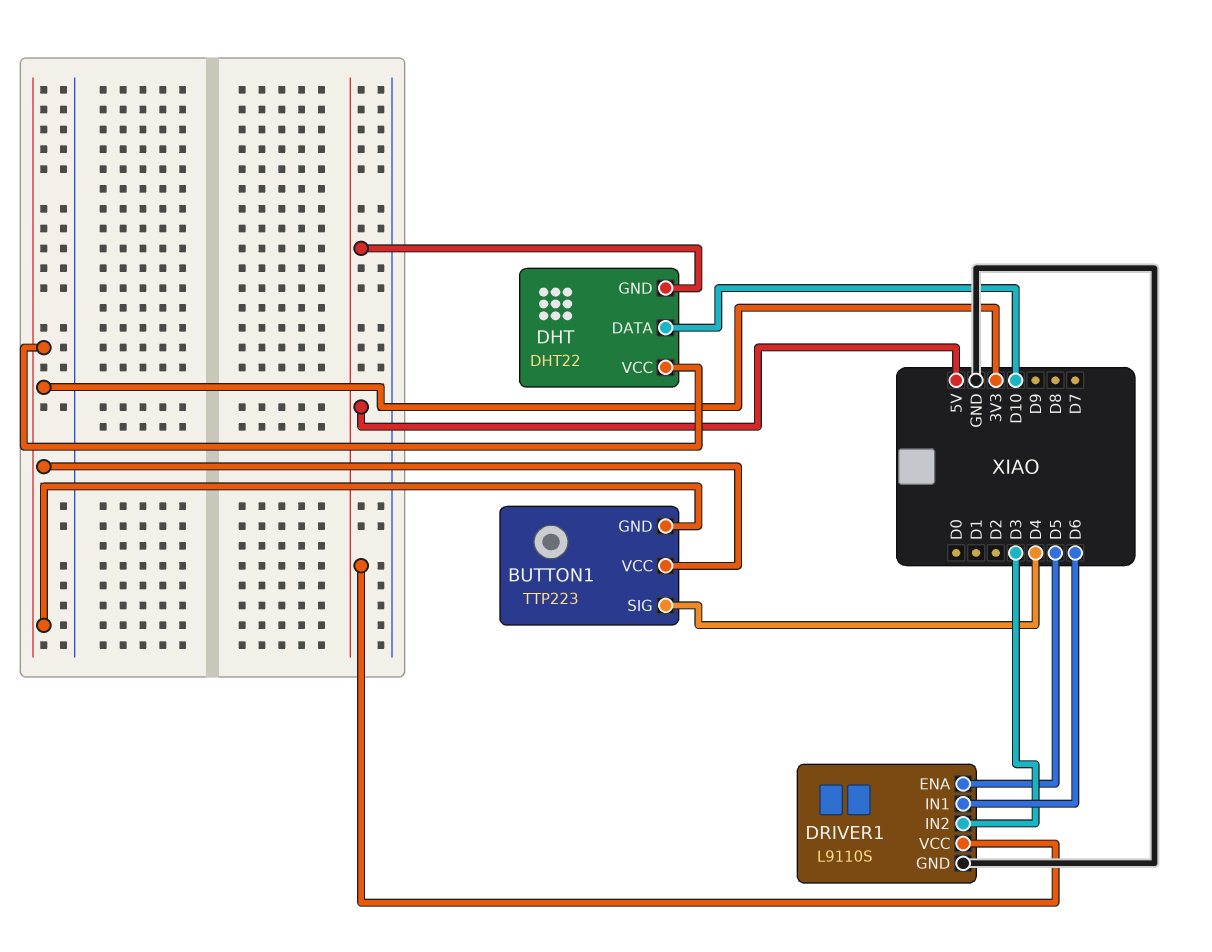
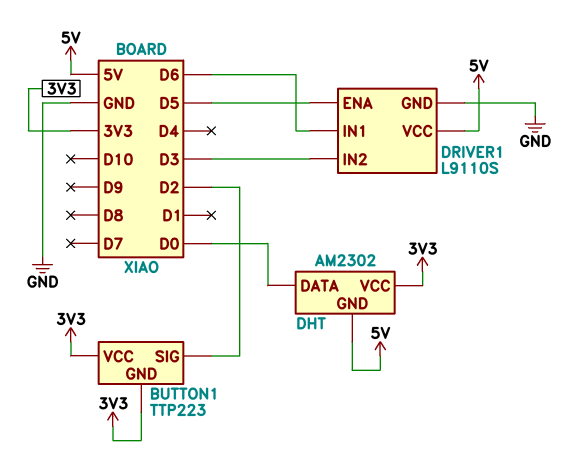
BUTTON1 pin SIG: D4 -> D2
DHT: DHT22 -> AM2302
DHT pin DATA: D10 -> D0

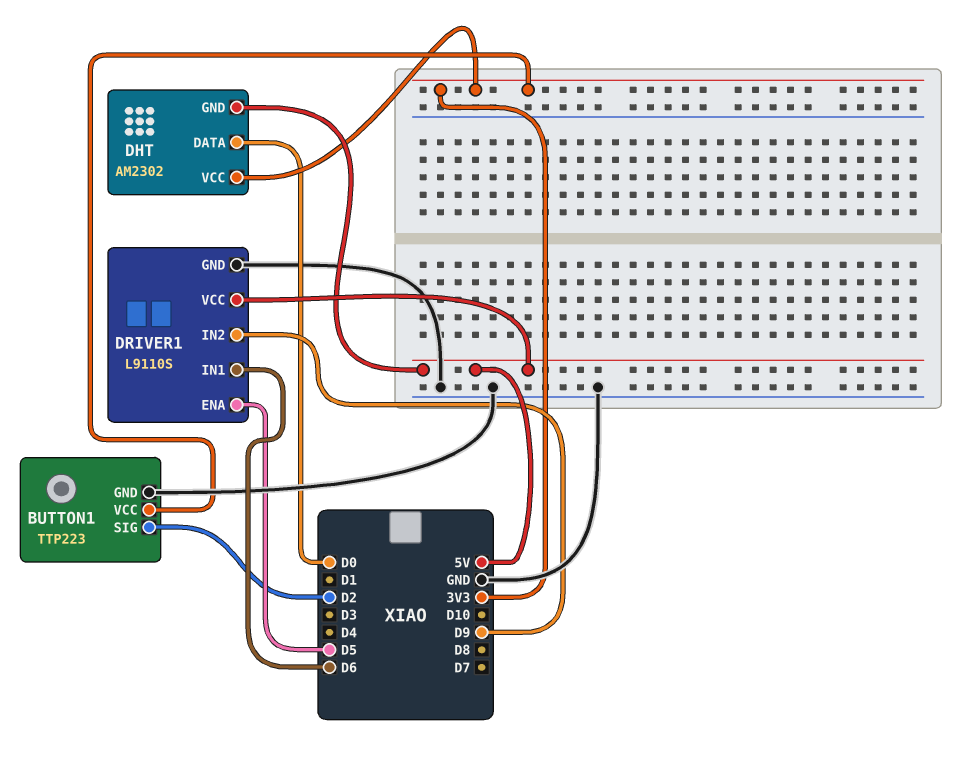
BUTTON1 pin GND: 3V3 -> GND
DRIVER1 pin IN2: D3 -> D9

